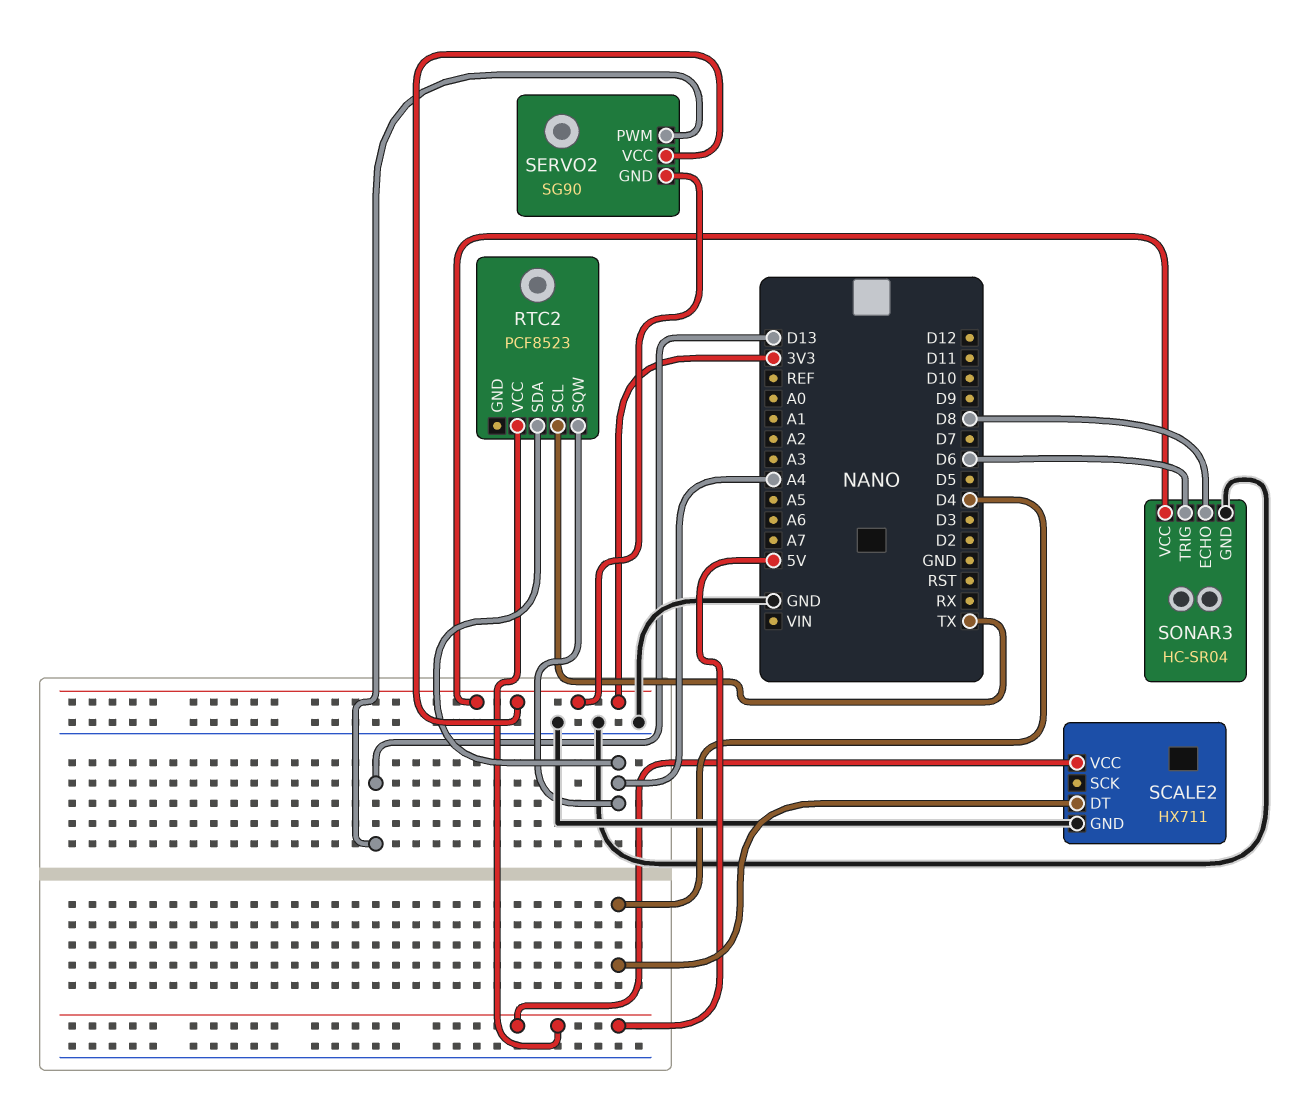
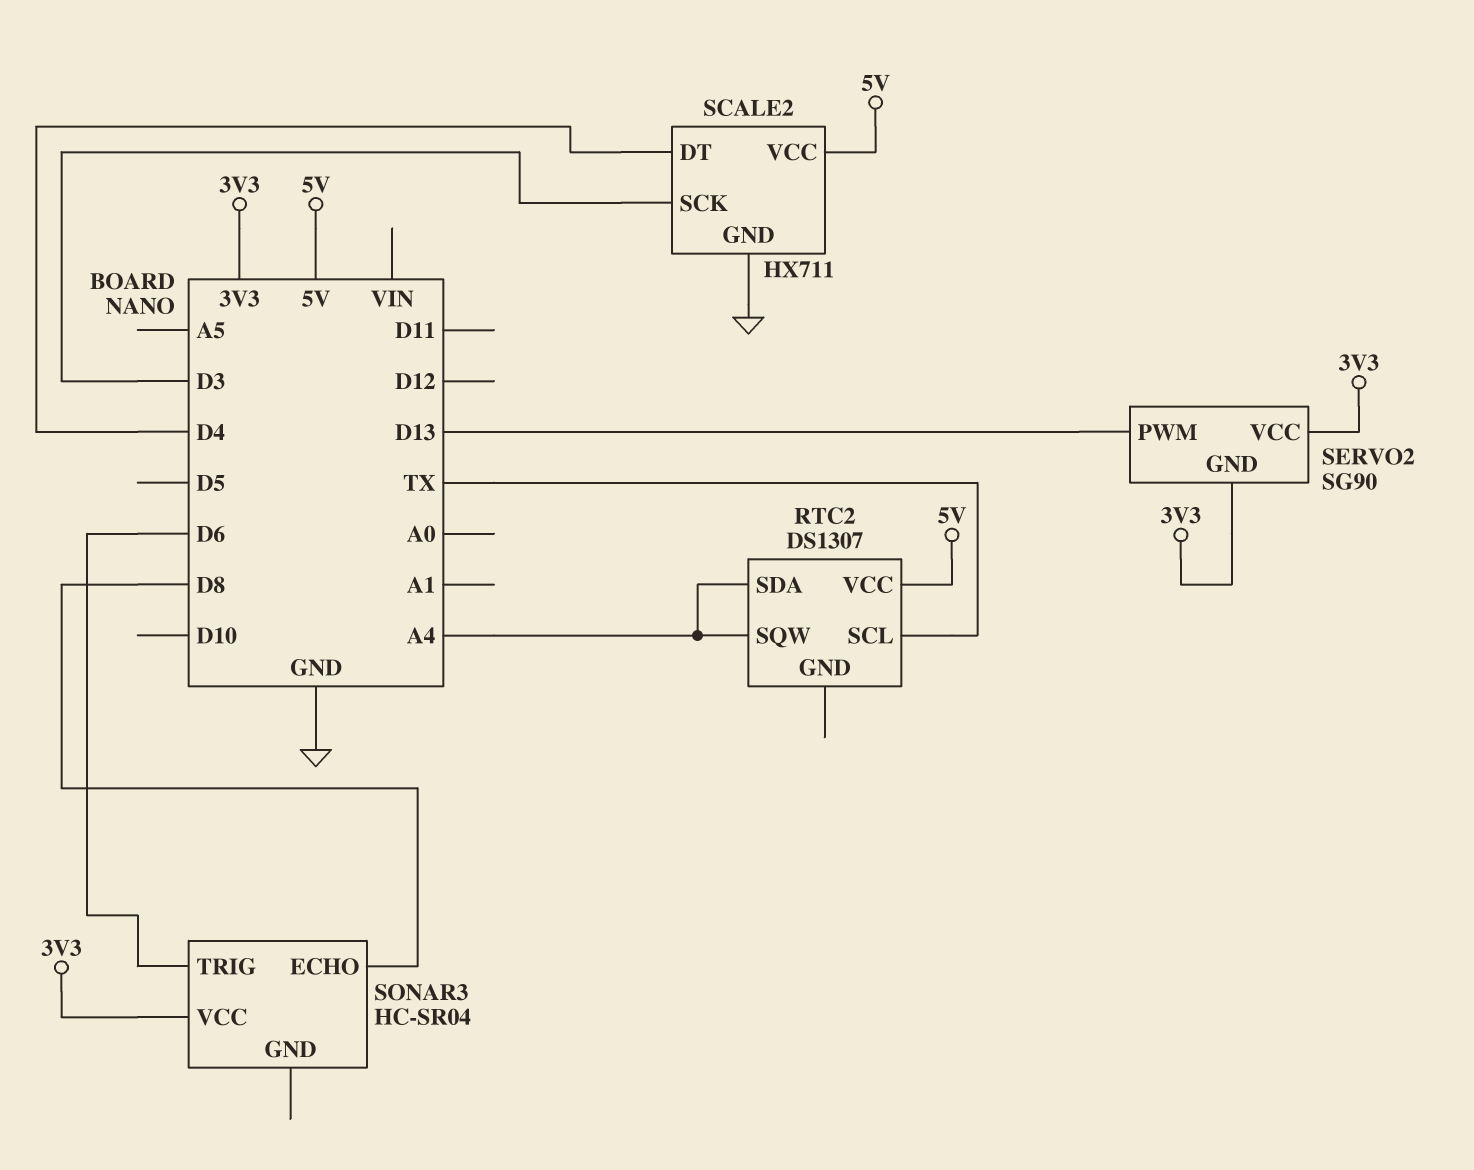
RTC2: PCF8523 -> DS1307
SCALE2 pin SCK: none -> D3
SONAR3 pin GND: GND -> none

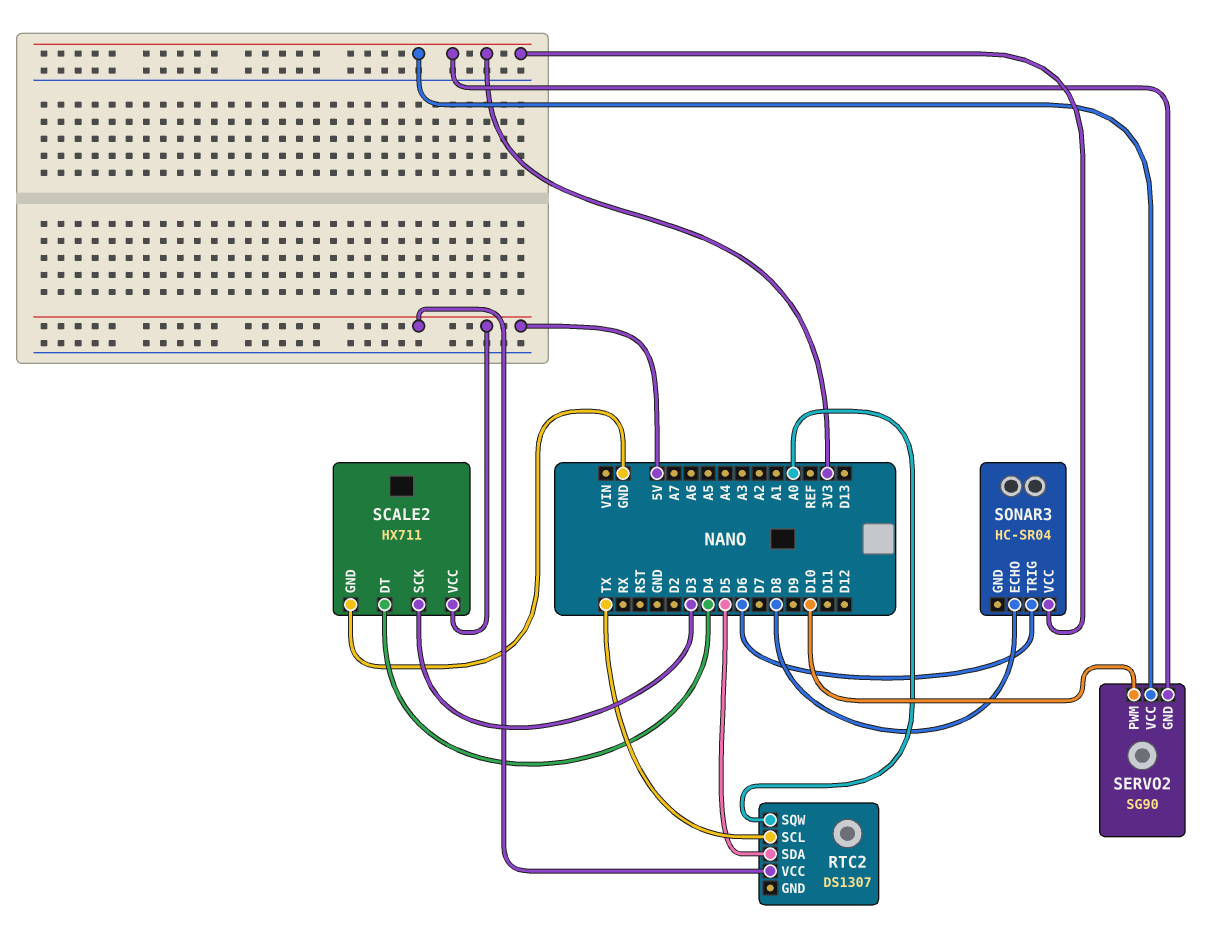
RTC2 pin SDA: A4 -> D5
RTC2 pin SQW: A4 -> A0
SERVO2 pin PWM: D13 -> D10

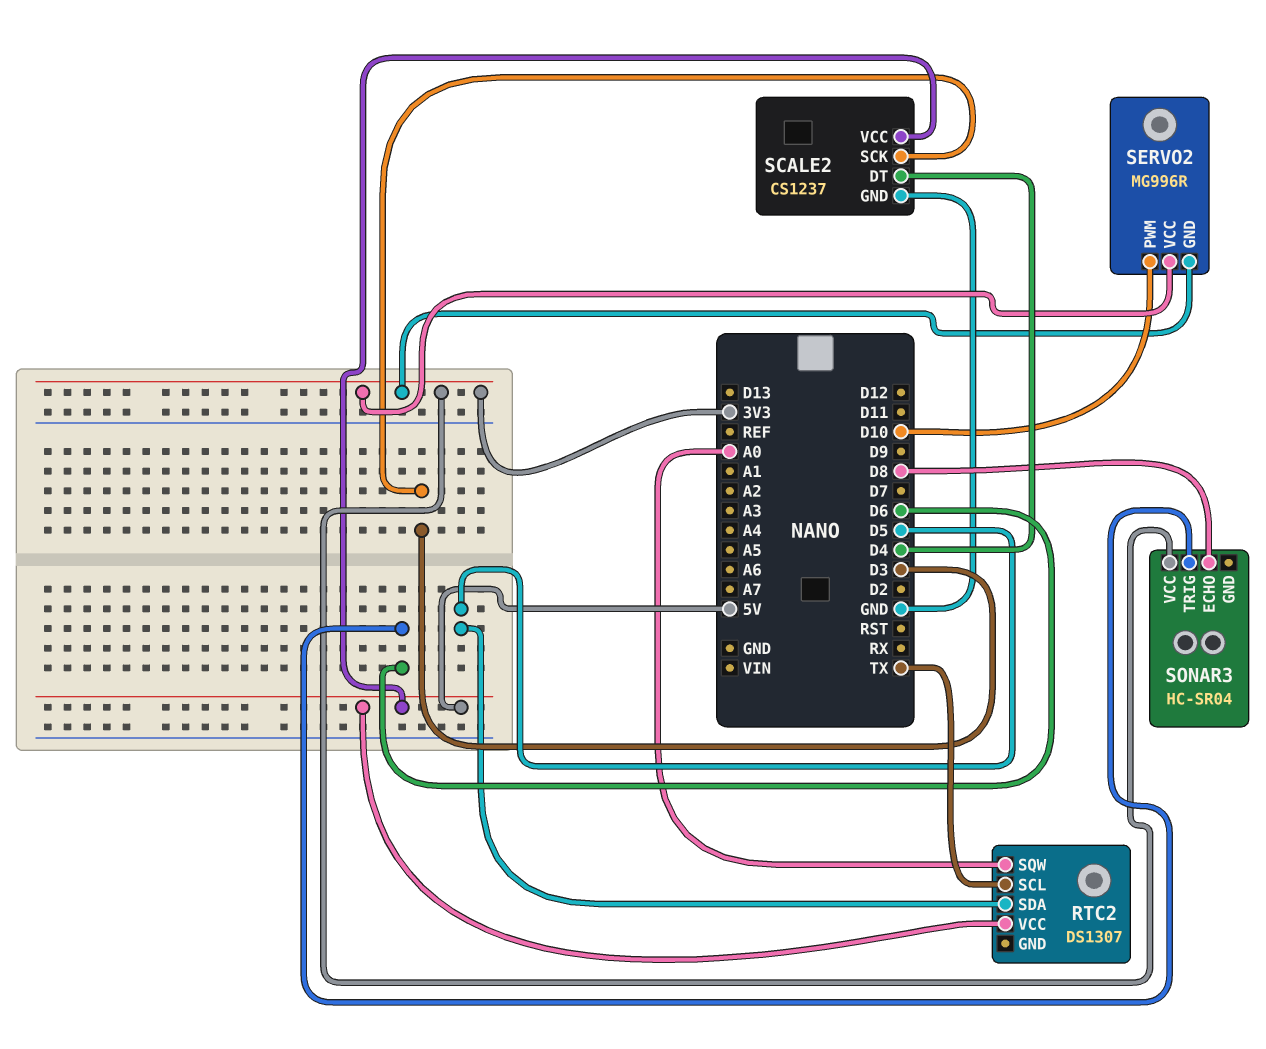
SCALE2: HX711 -> CS1237
SERVO2: SG90 -> MG996R

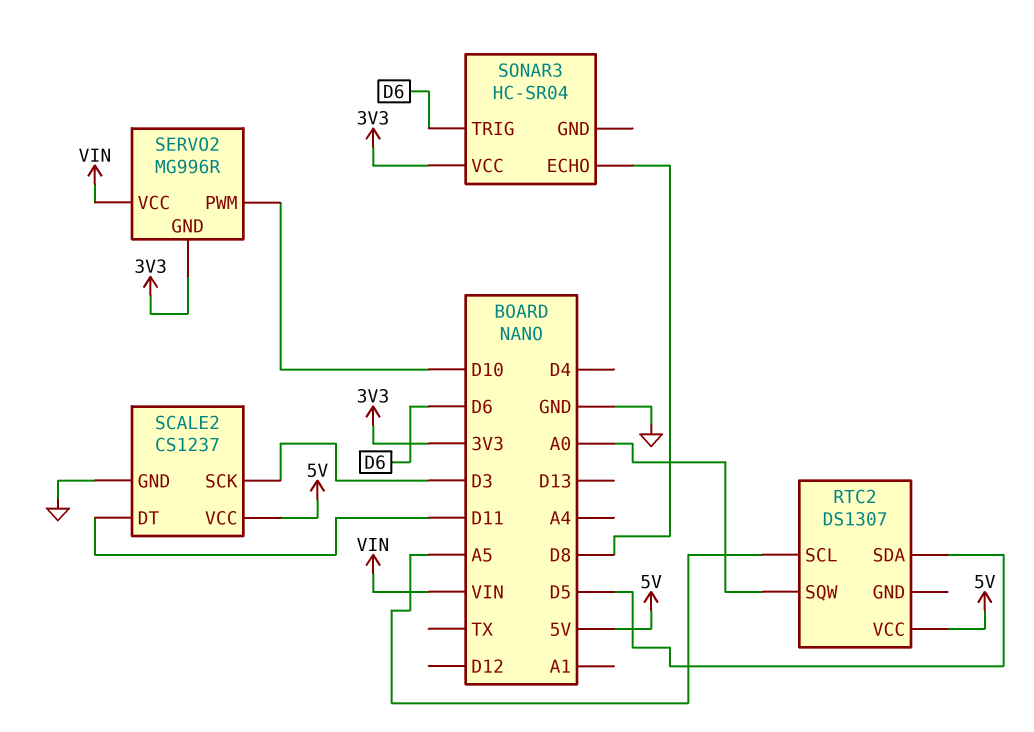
RTC2 pin SCL: TX -> A5
SCALE2 pin DT: D4 -> D11
SERVO2 pin VCC: 3V3 -> VIN

